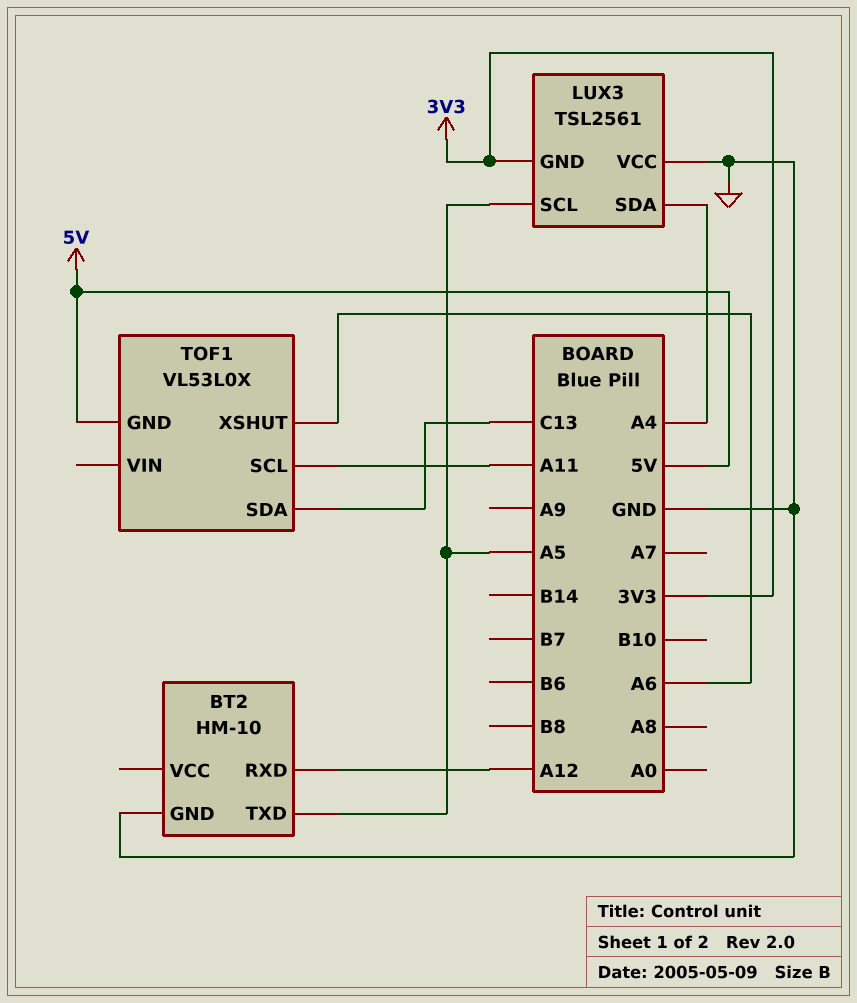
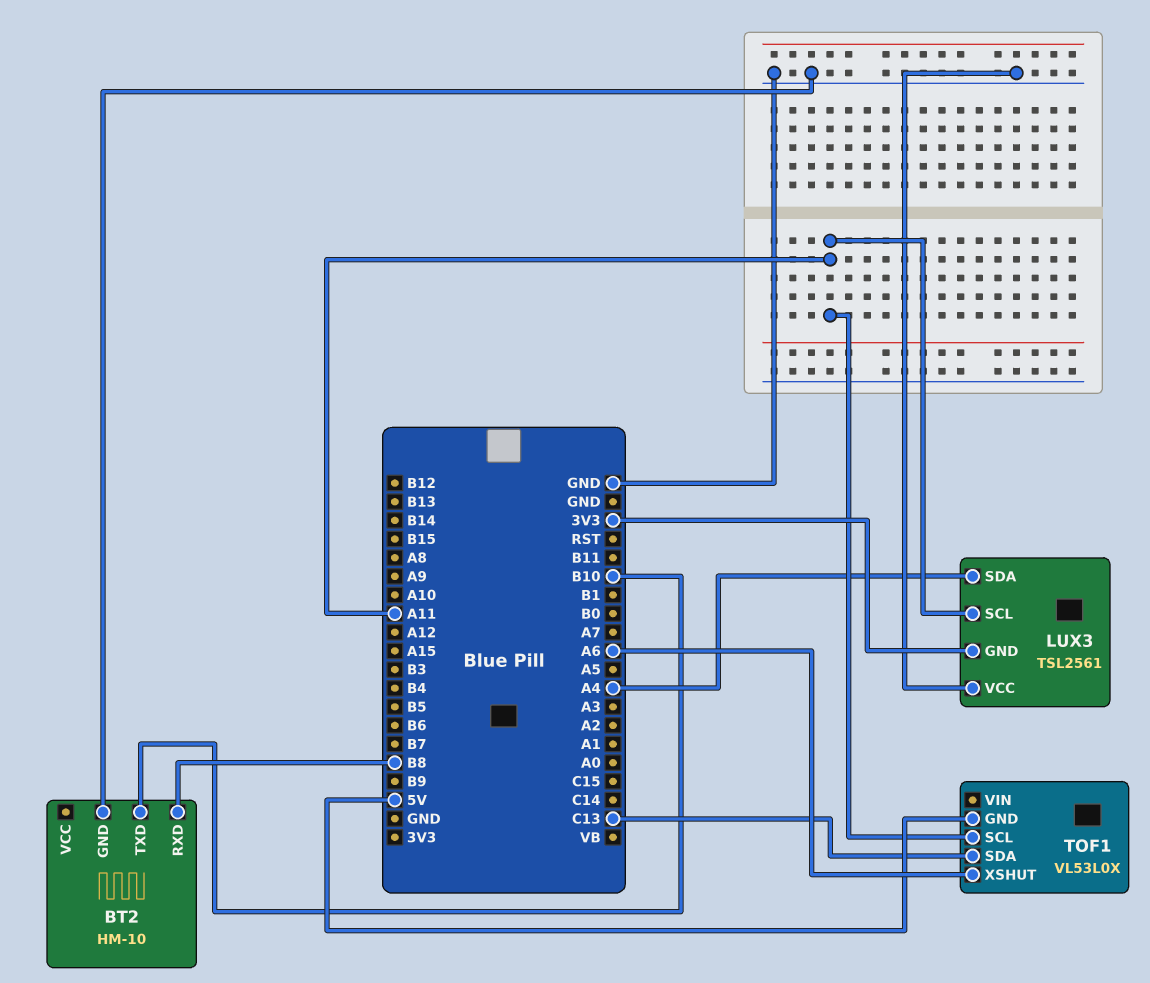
BT2 pin RXD: A12 -> B8
BT2 pin TXD: A5 -> B10
LUX3 pin SCL: A5 -> A11

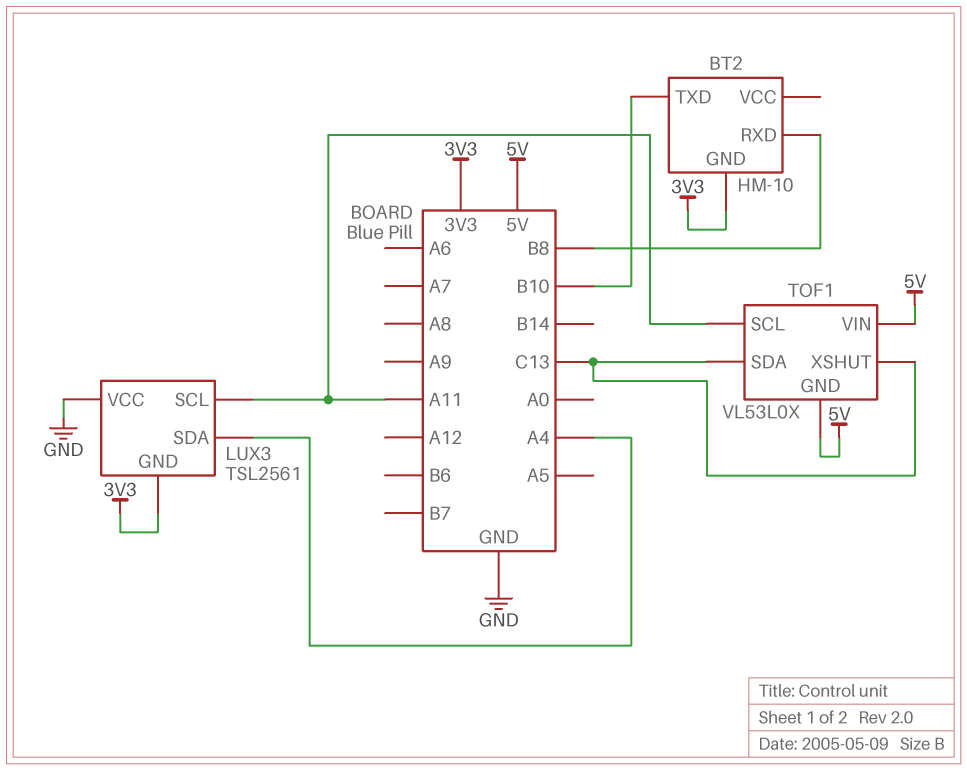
BT2 pin GND: GND -> 3V3
TOF1 pin VIN: none -> 5V
TOF1 pin XSHUT: A6 -> C13

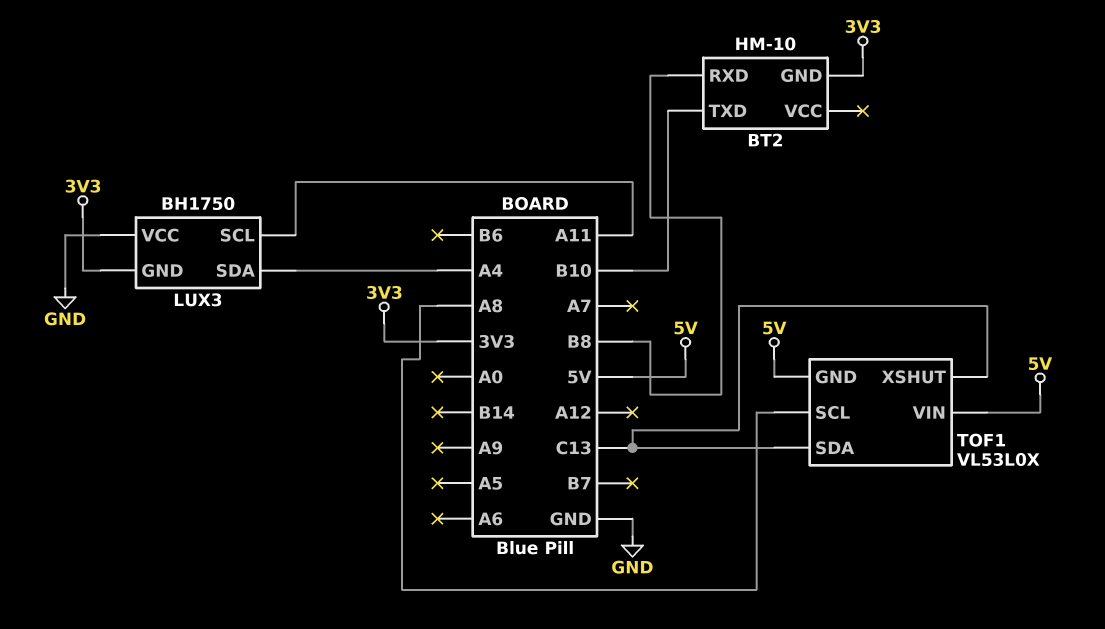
LUX3: TSL2561 -> BH1750
TOF1 pin SCL: A11 -> A8

